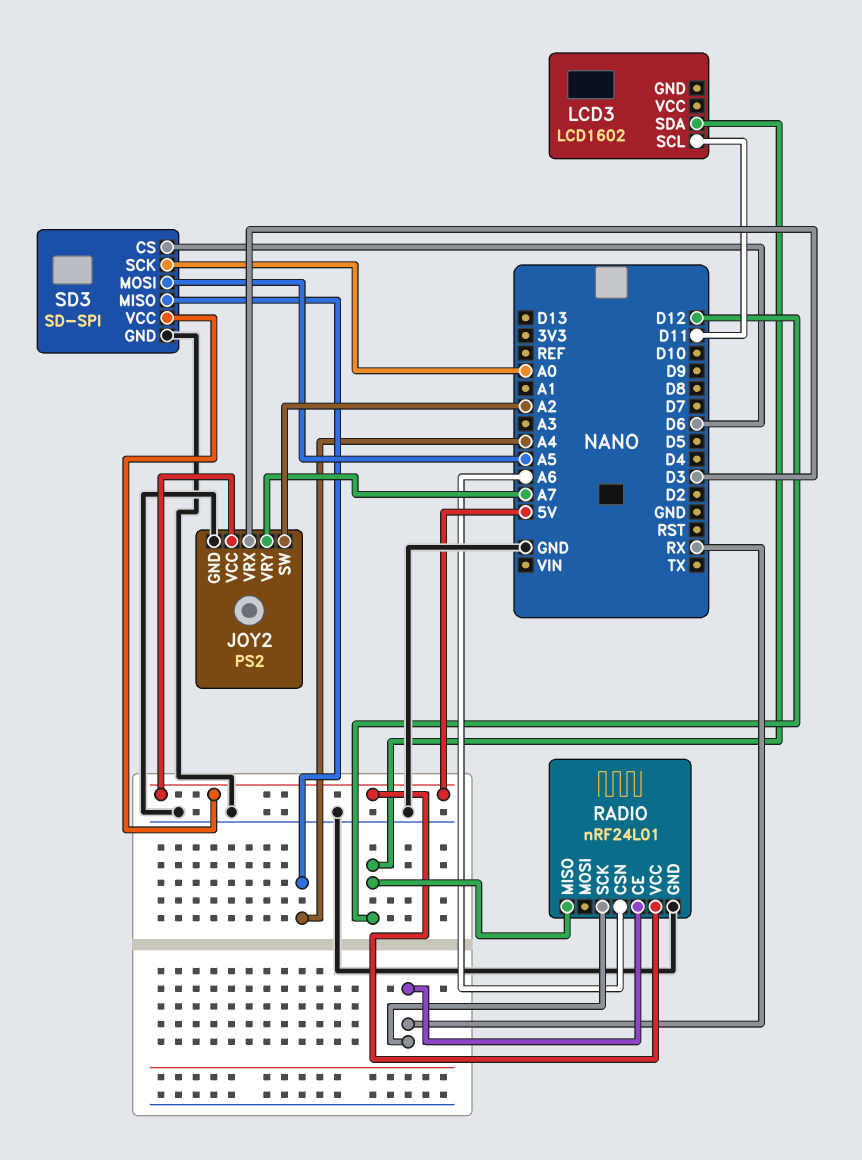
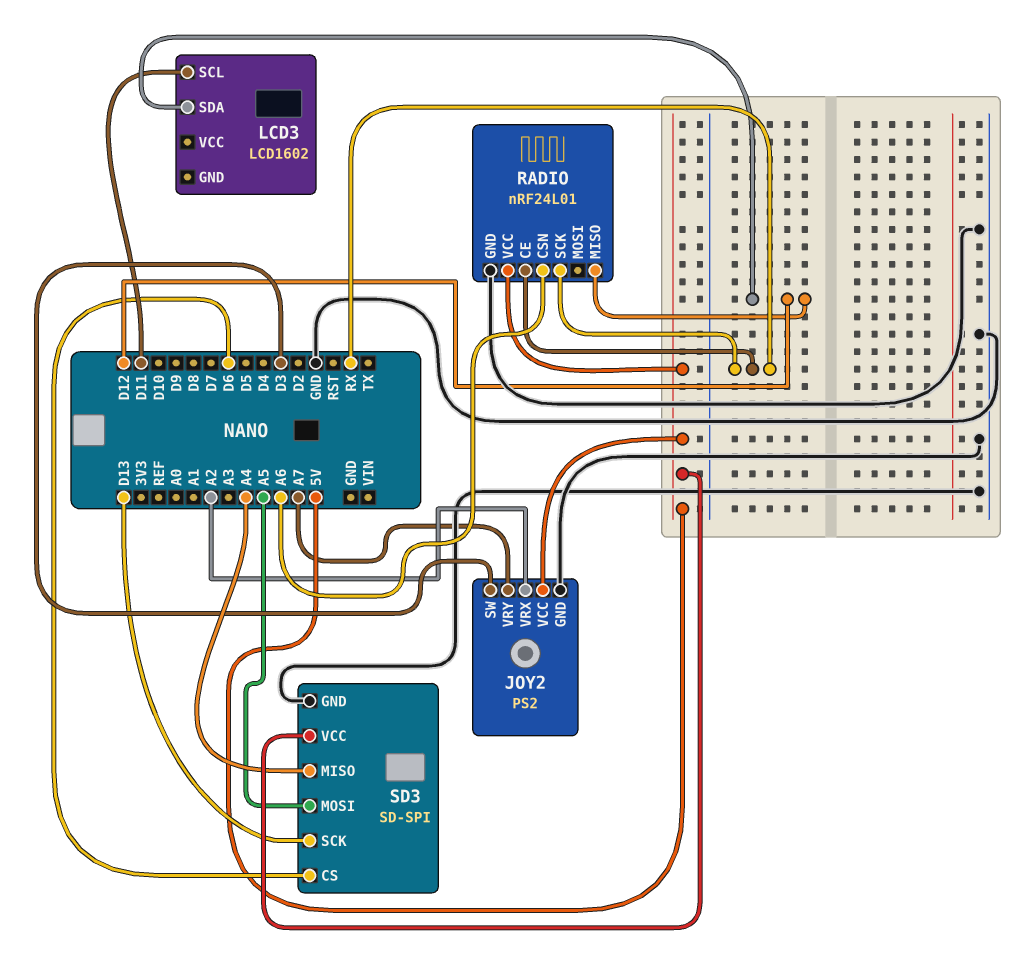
JOY2 pin SW: A2 -> D3
JOY2 pin VRX: D3 -> A2
SD3 pin SCK: A0 -> D13

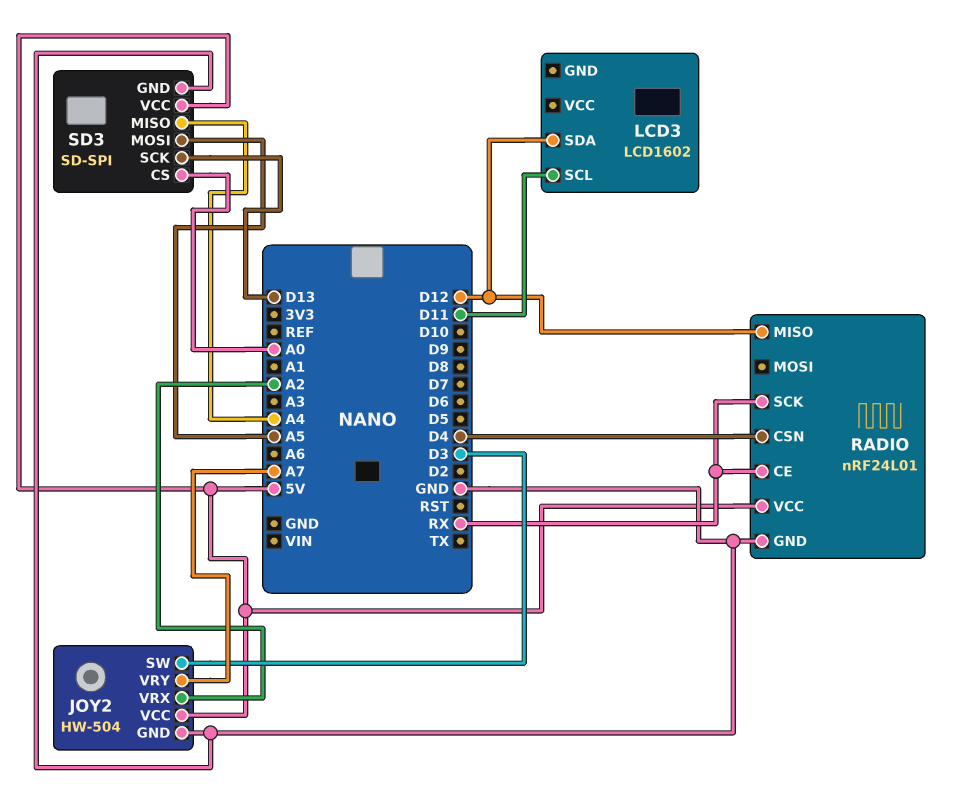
JOY2: PS2 -> HW-504
RADIO pin CSN: A6 -> D4
SD3 pin CS: D6 -> A0

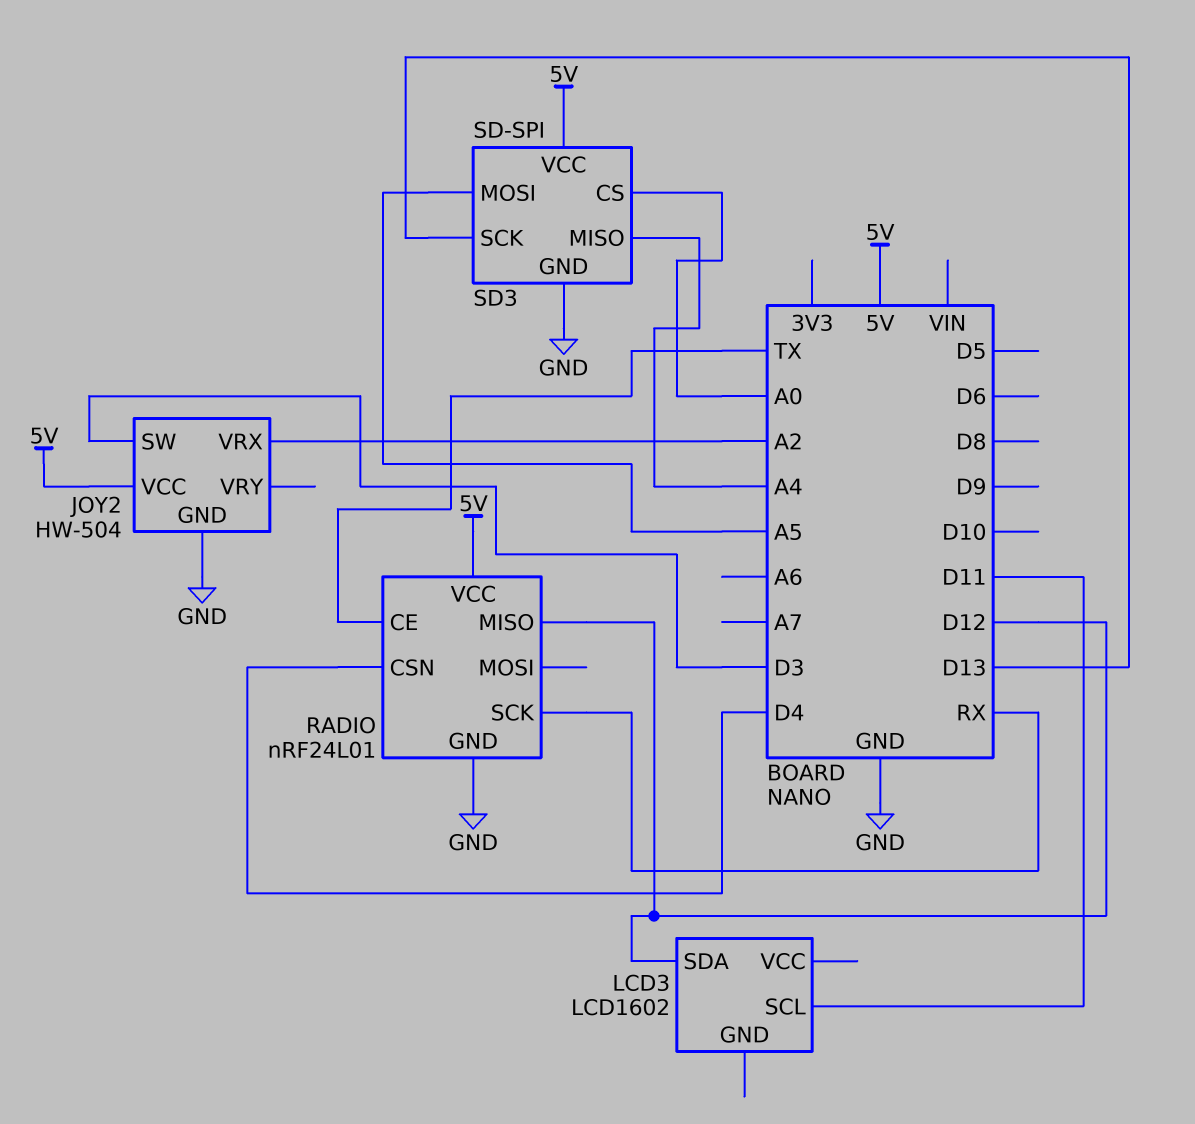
JOY2 pin VRY: A7 -> none
RADIO pin CE: RX -> TX

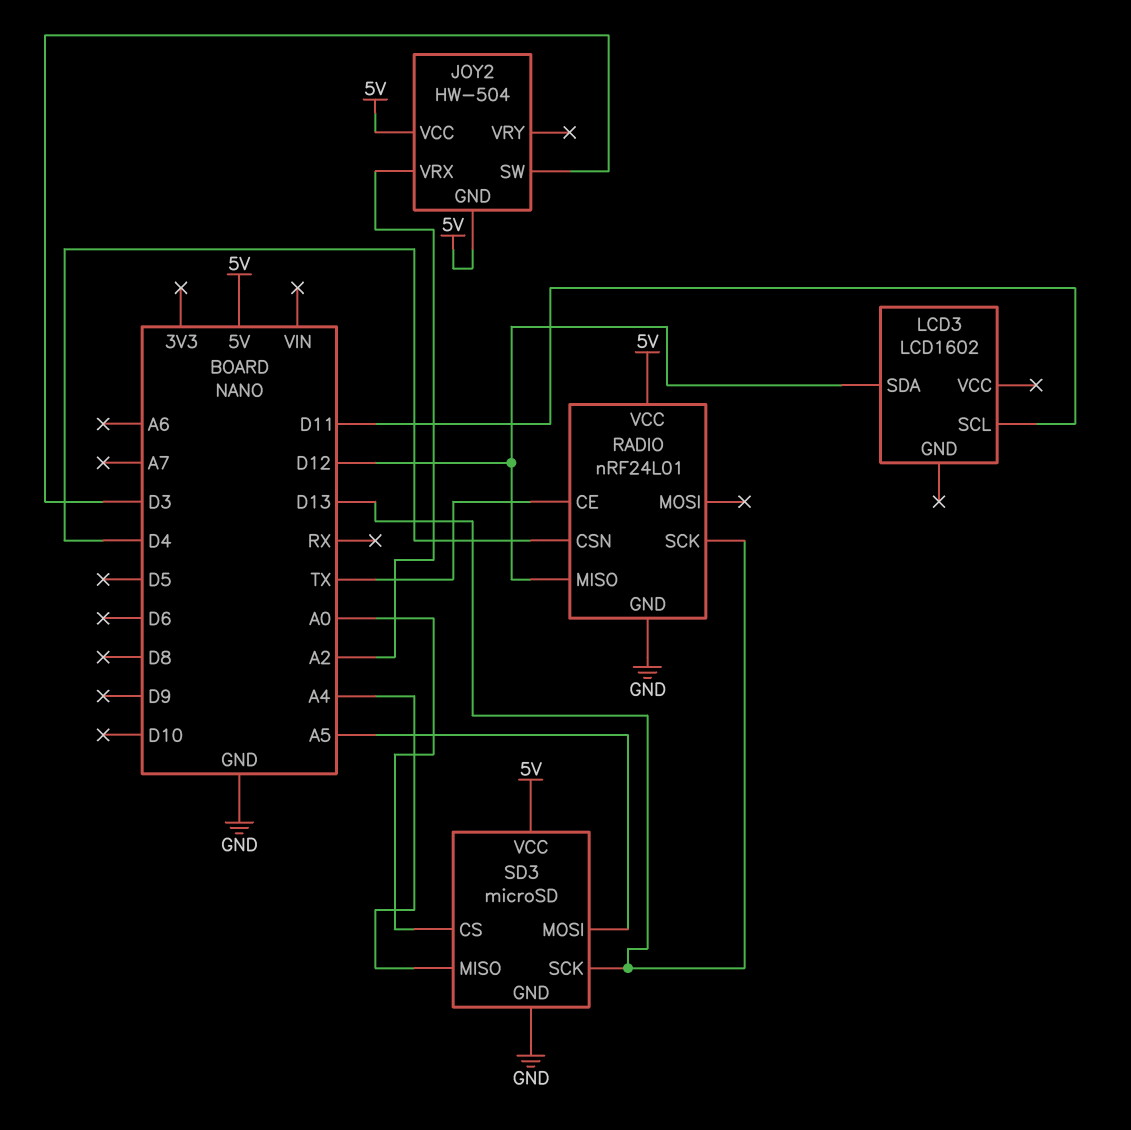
JOY2 pin GND: GND -> 5V
RADIO pin SCK: RX -> D13
SD3: SD-SPI -> microSD

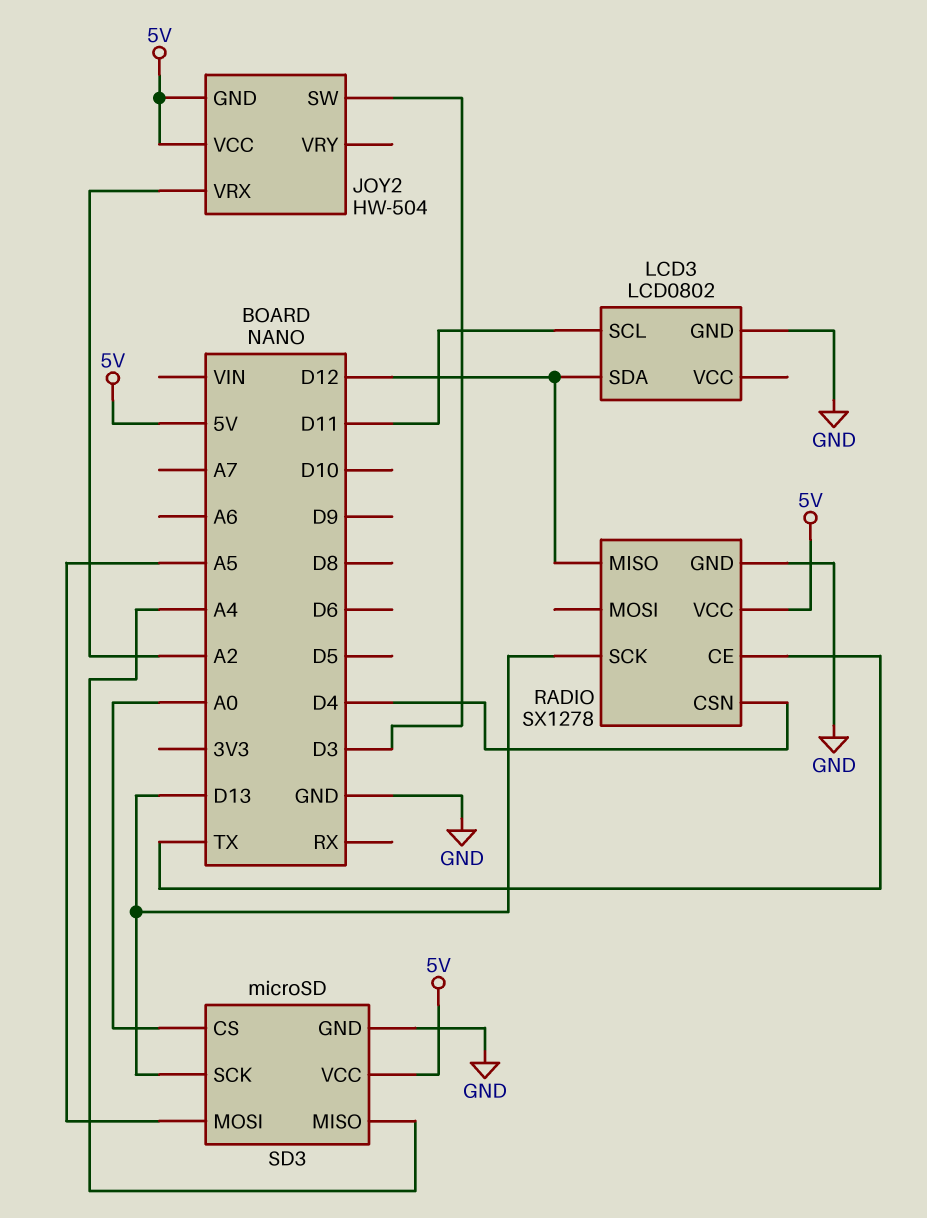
LCD3: LCD1602 -> LCD0802
LCD3 pin GND: none -> GND
RADIO: nRF24L01 -> SX1278

